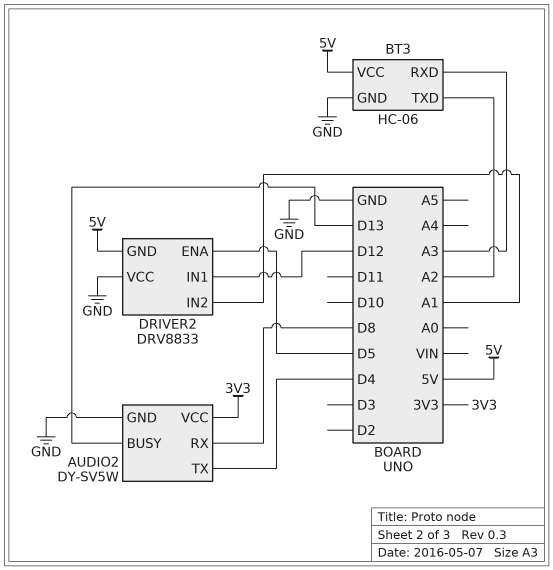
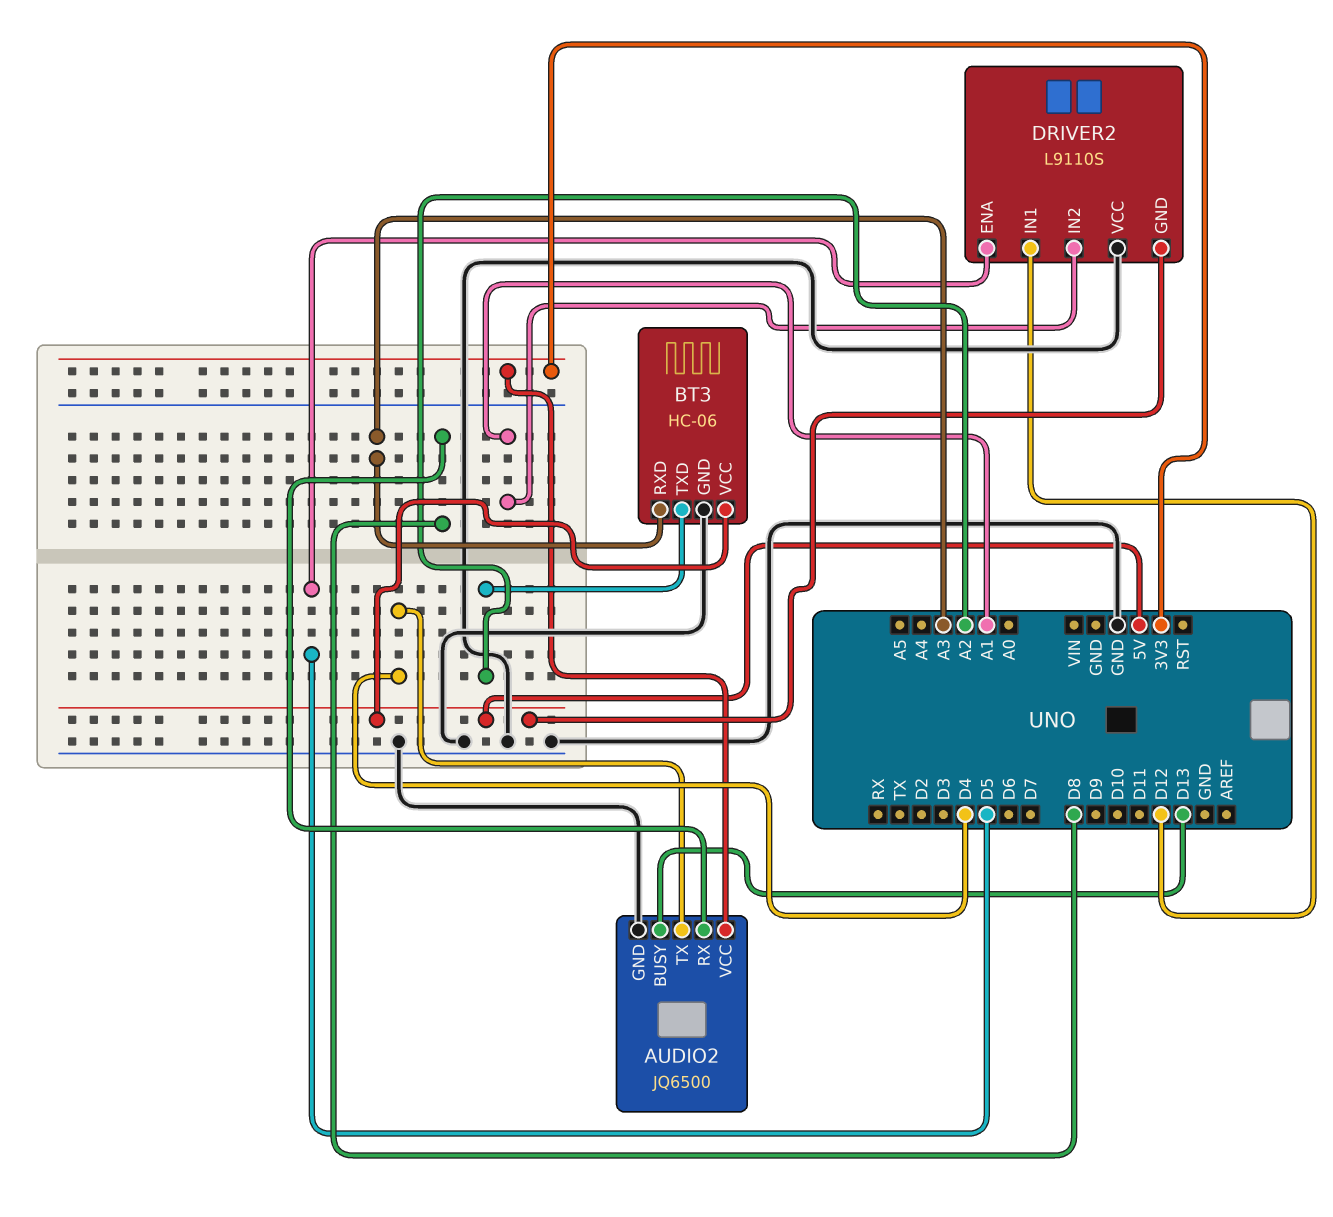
AUDIO2: DY-SV5W -> JQ6500
DRIVER2: DRV8833 -> L9110S

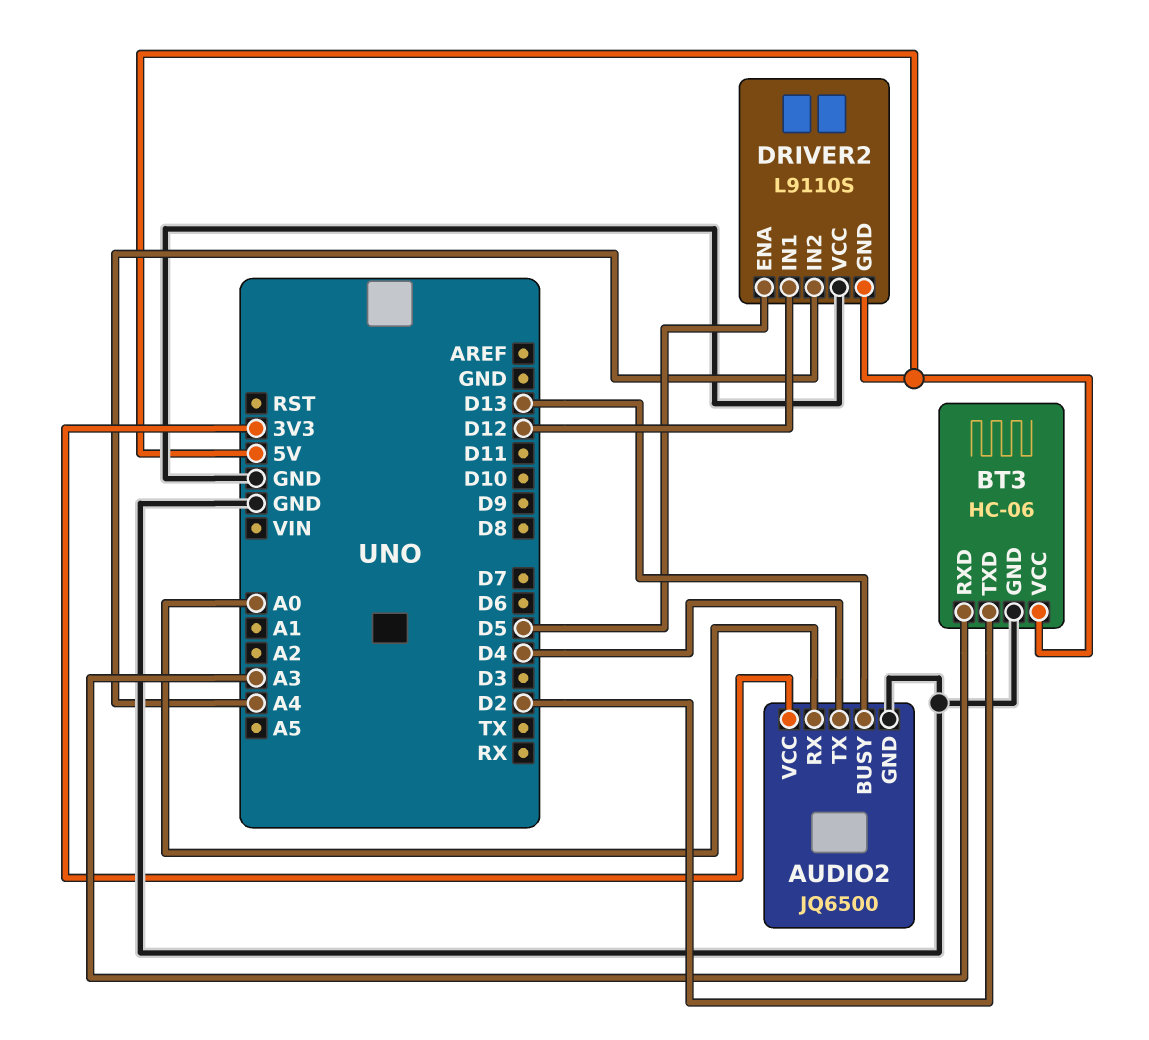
AUDIO2 pin RX: D8 -> A0
BT3 pin TXD: A2 -> D2
DRIVER2 pin IN2: A1 -> A4

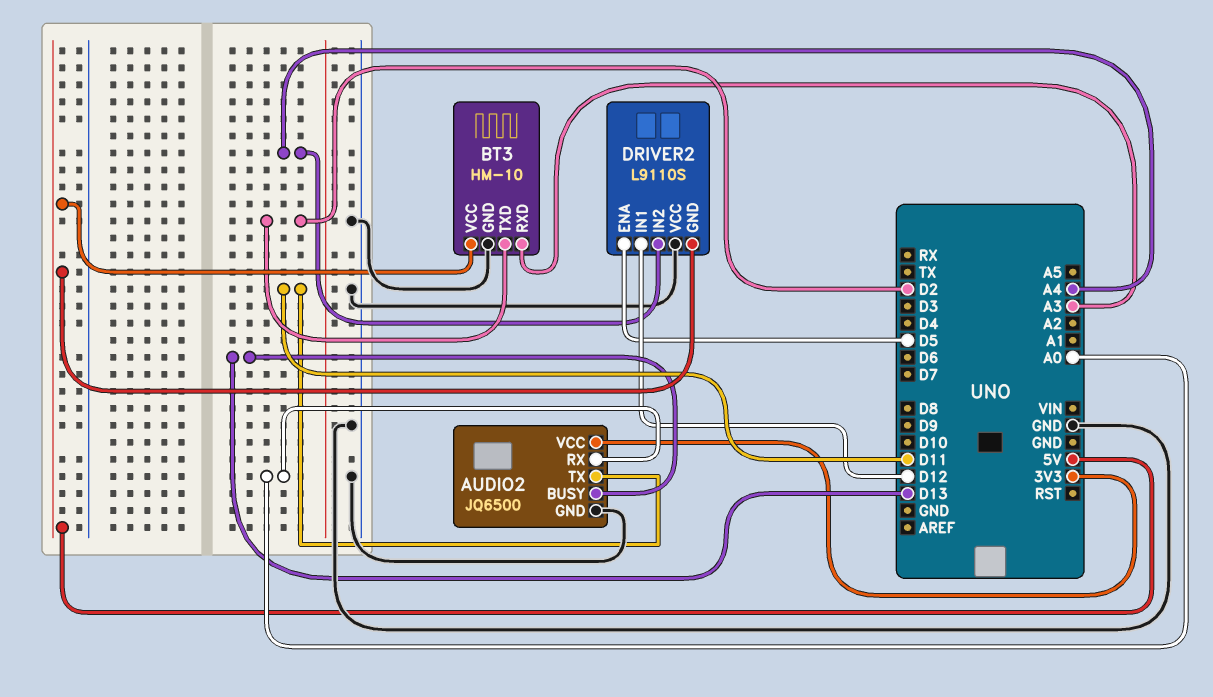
AUDIO2 pin TX: D4 -> D11
BT3: HC-06 -> HM-10

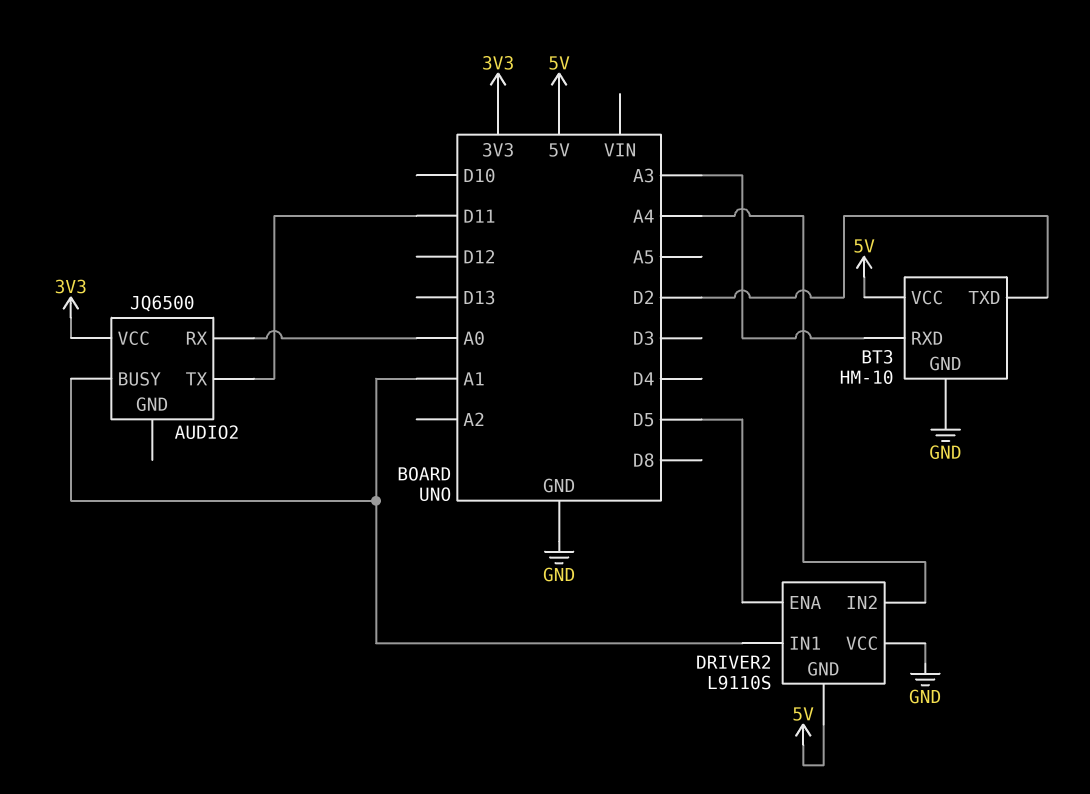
AUDIO2 pin BUSY: D13 -> A1
AUDIO2 pin GND: GND -> none
DRIVER2 pin IN1: D12 -> A1

